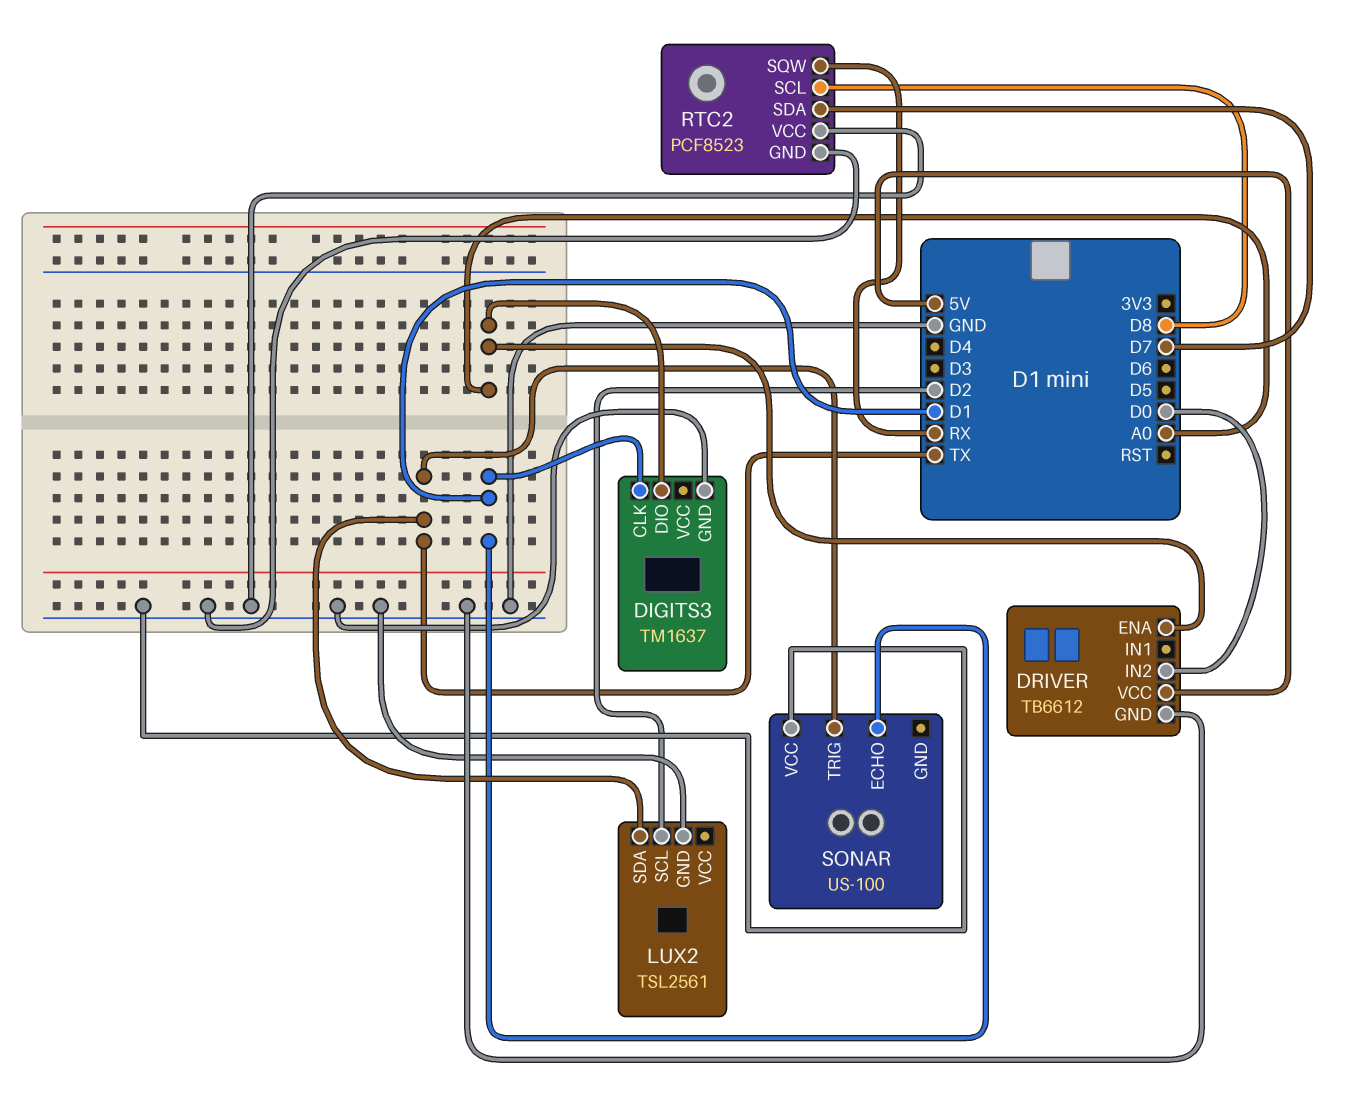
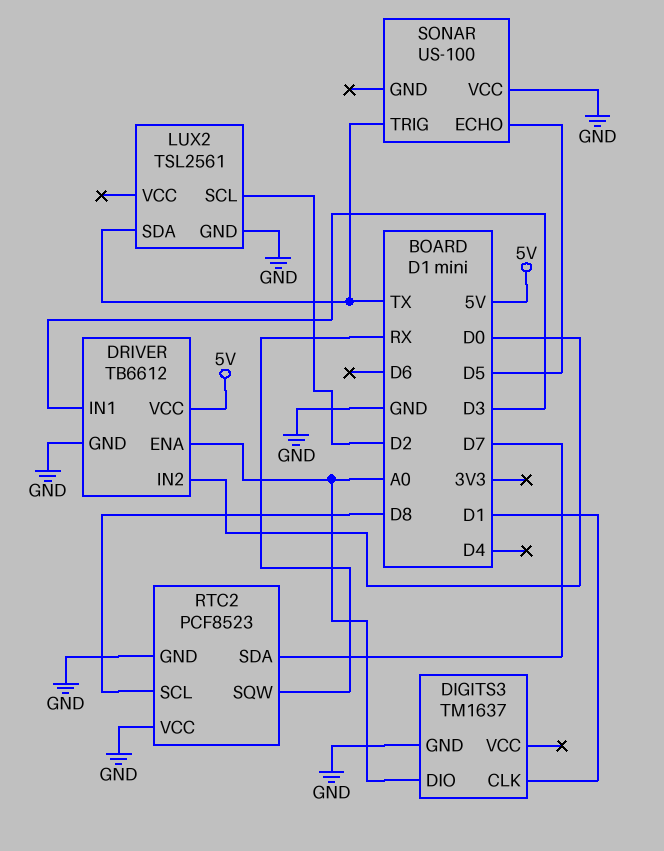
DRIVER pin IN1: none -> D3
SONAR pin ECHO: D1 -> D5

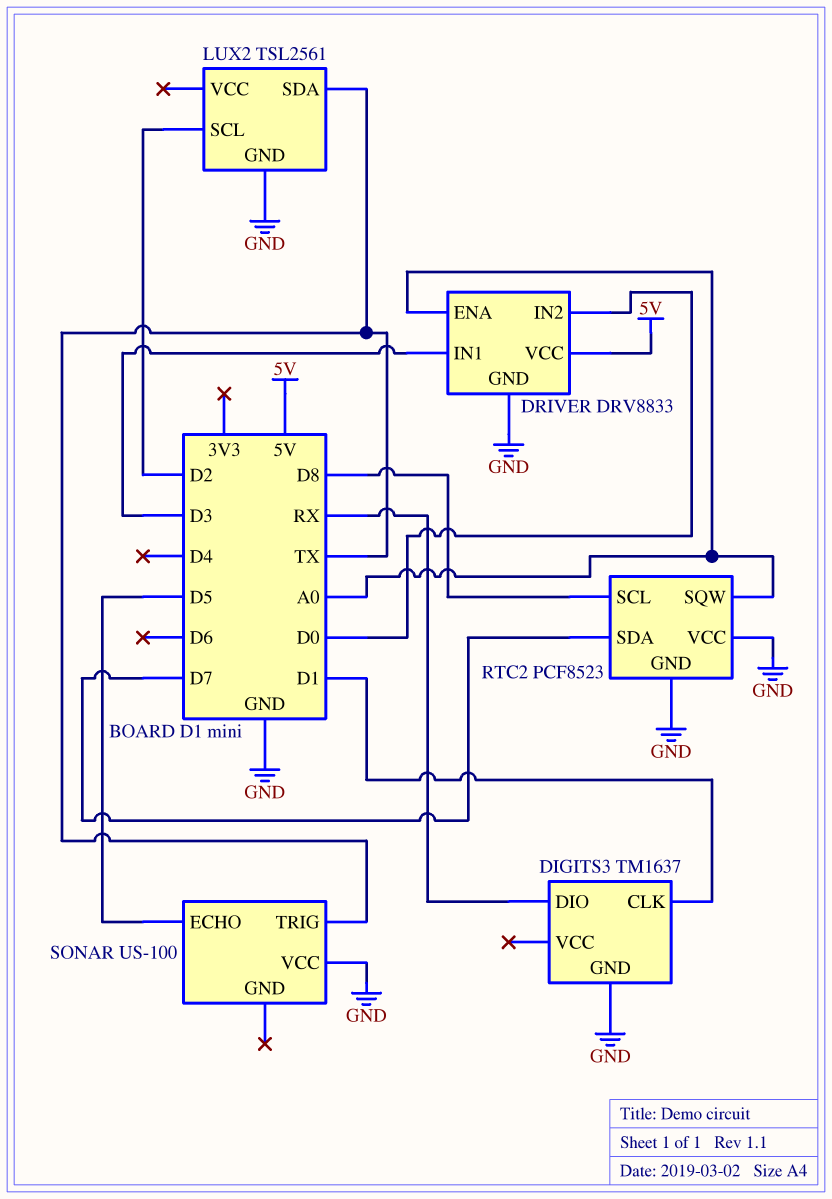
DIGITS3 pin DIO: A0 -> RX
DRIVER: TB6612 -> DRV8833
RTC2 pin SQW: RX -> A0

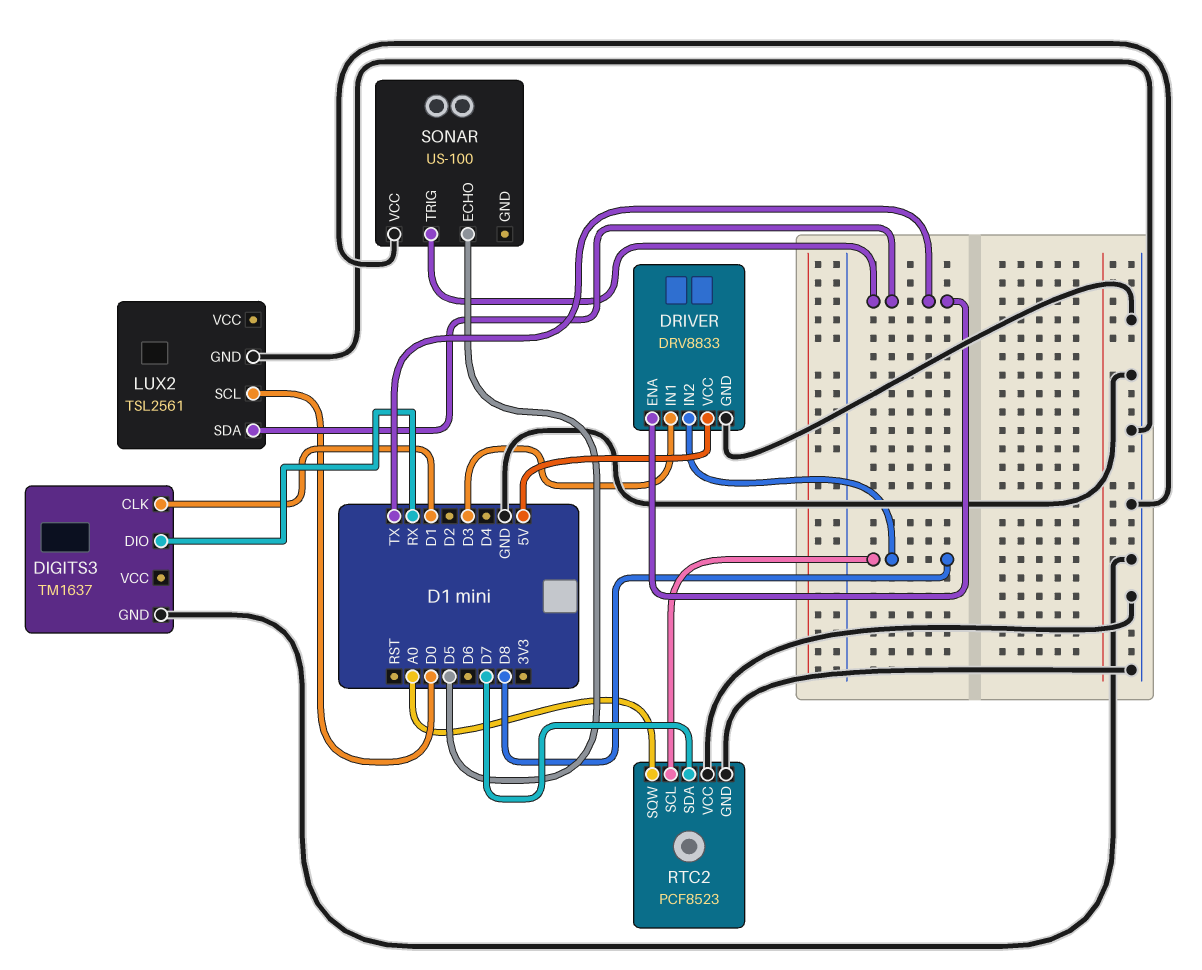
DRIVER pin ENA: A0 -> TX
DRIVER pin IN2: D0 -> D8
LUX2 pin SCL: D2 -> D0

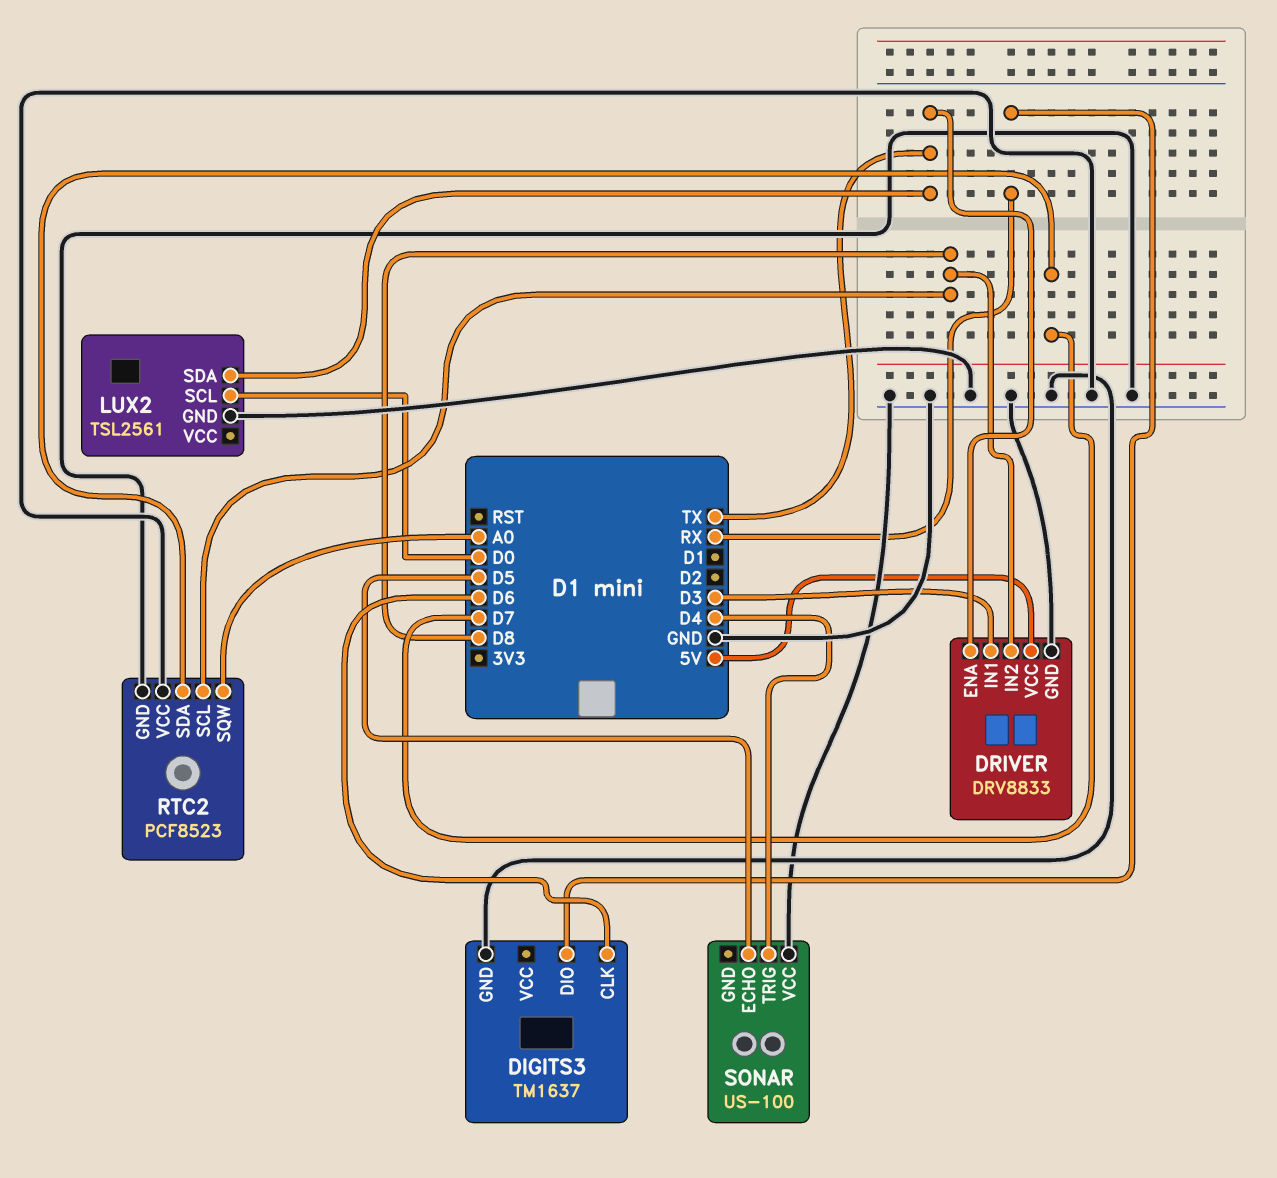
DIGITS3 pin CLK: D1 -> D6
SONAR pin TRIG: TX -> D4

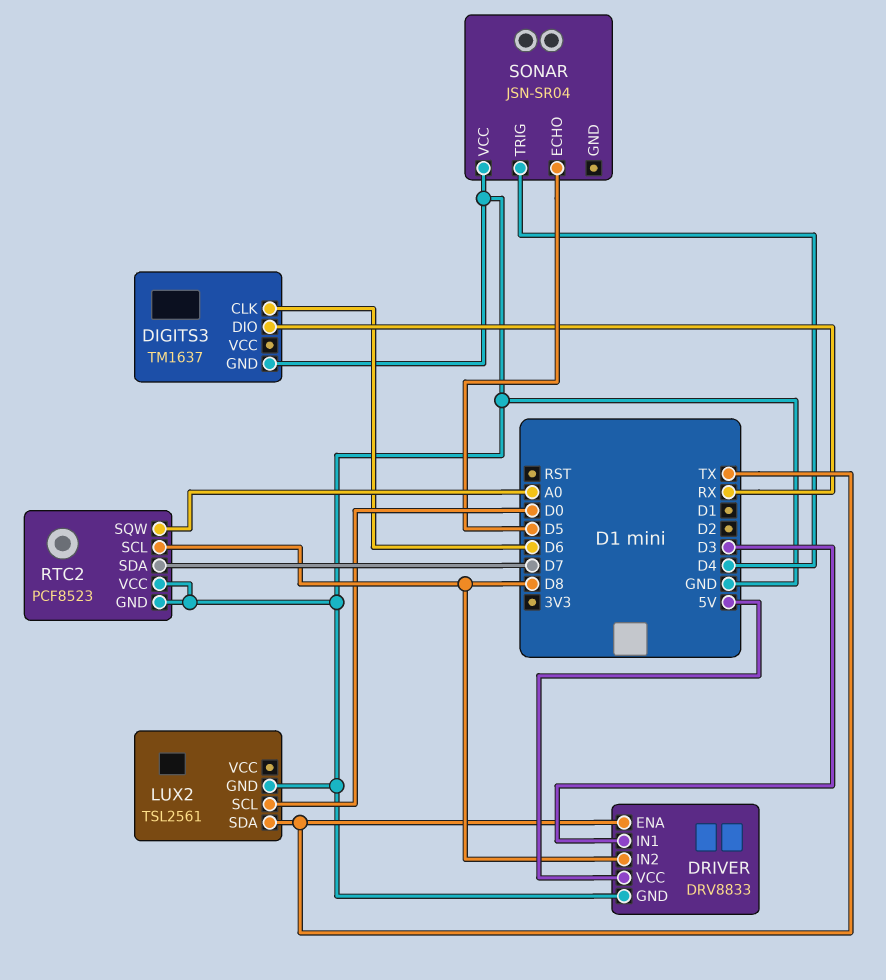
SONAR: US-100 -> JSN-SR04

